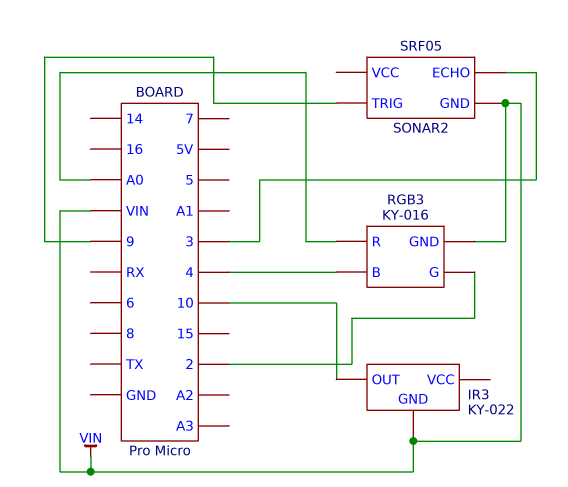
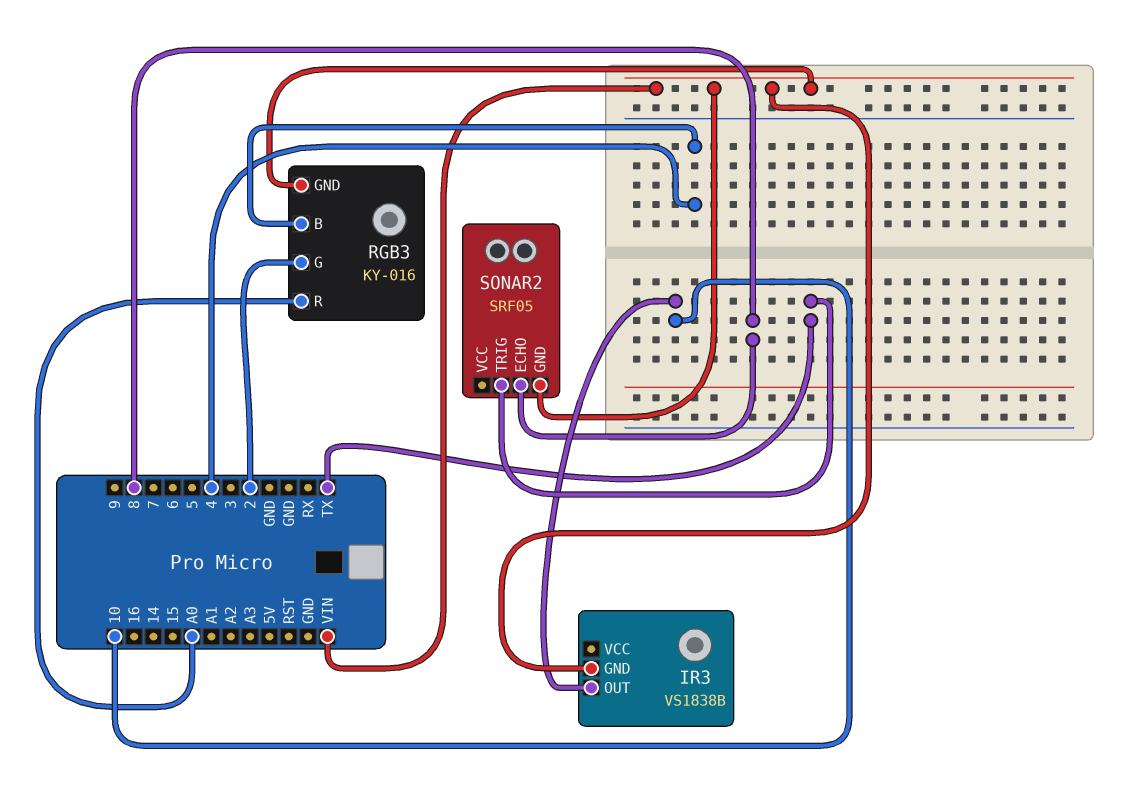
IR3: KY-022 -> VS1838B
SONAR2 pin ECHO: 3 -> 8
SONAR2 pin TRIG: 9 -> TX

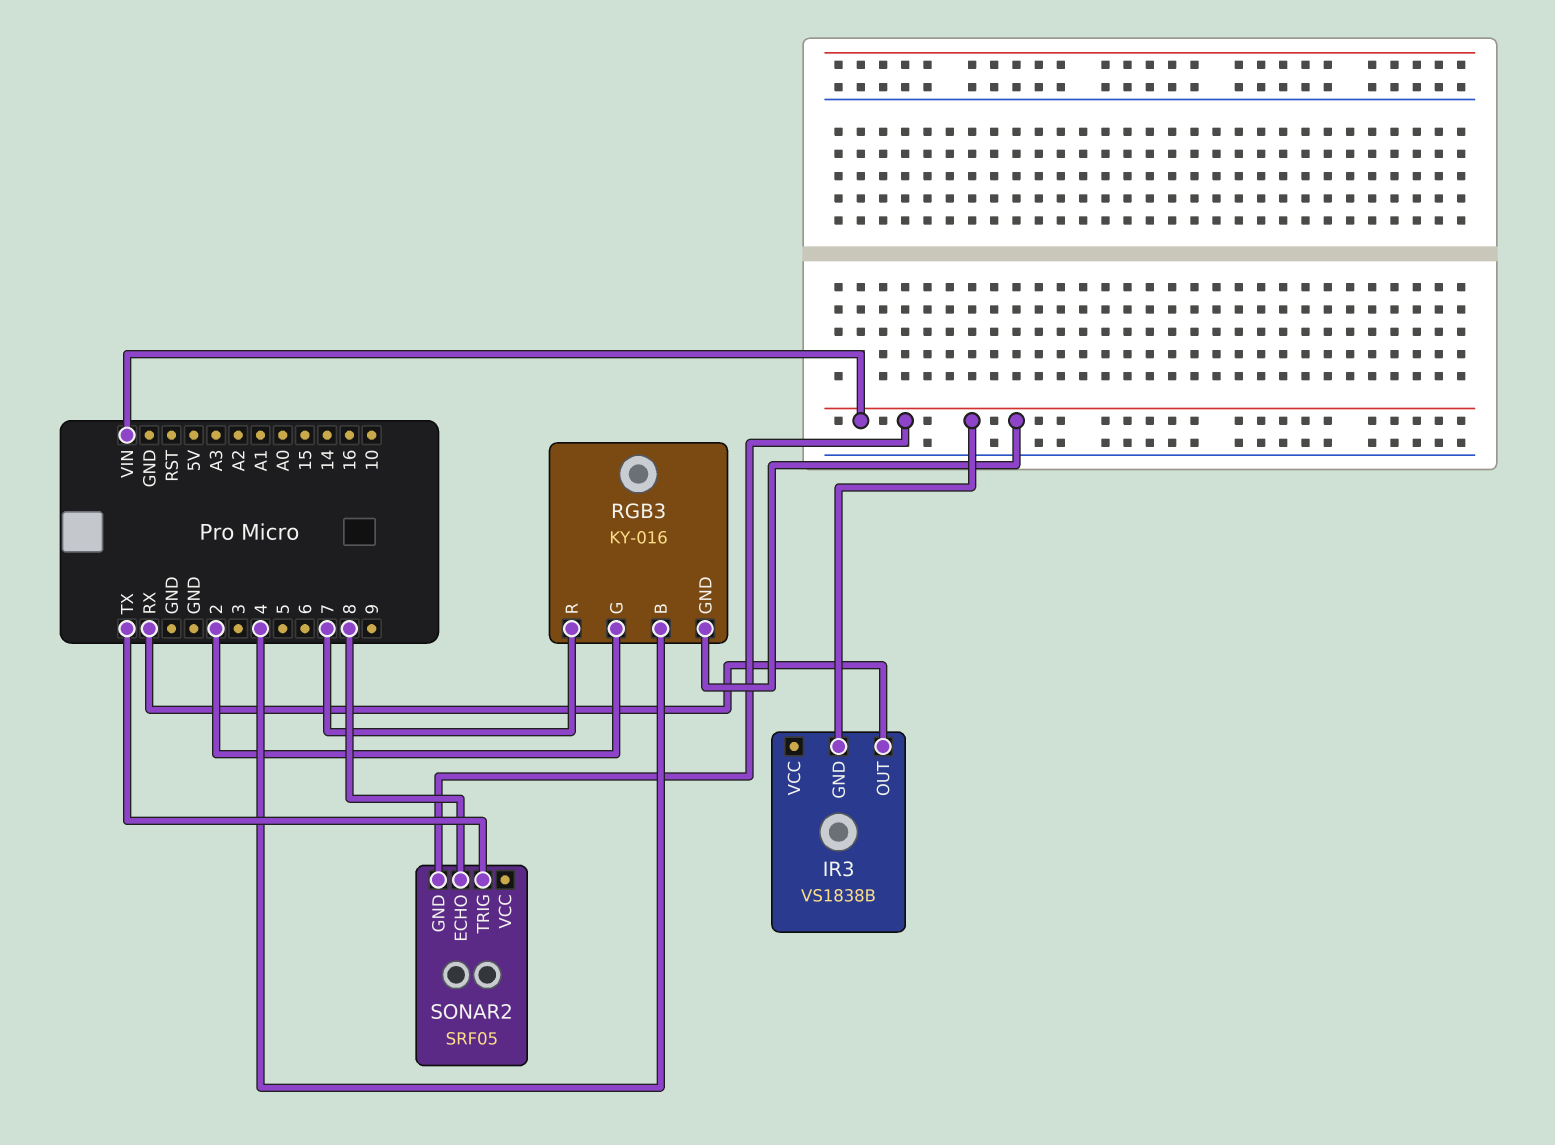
IR3 pin OUT: 10 -> RX
RGB3 pin R: A0 -> 7

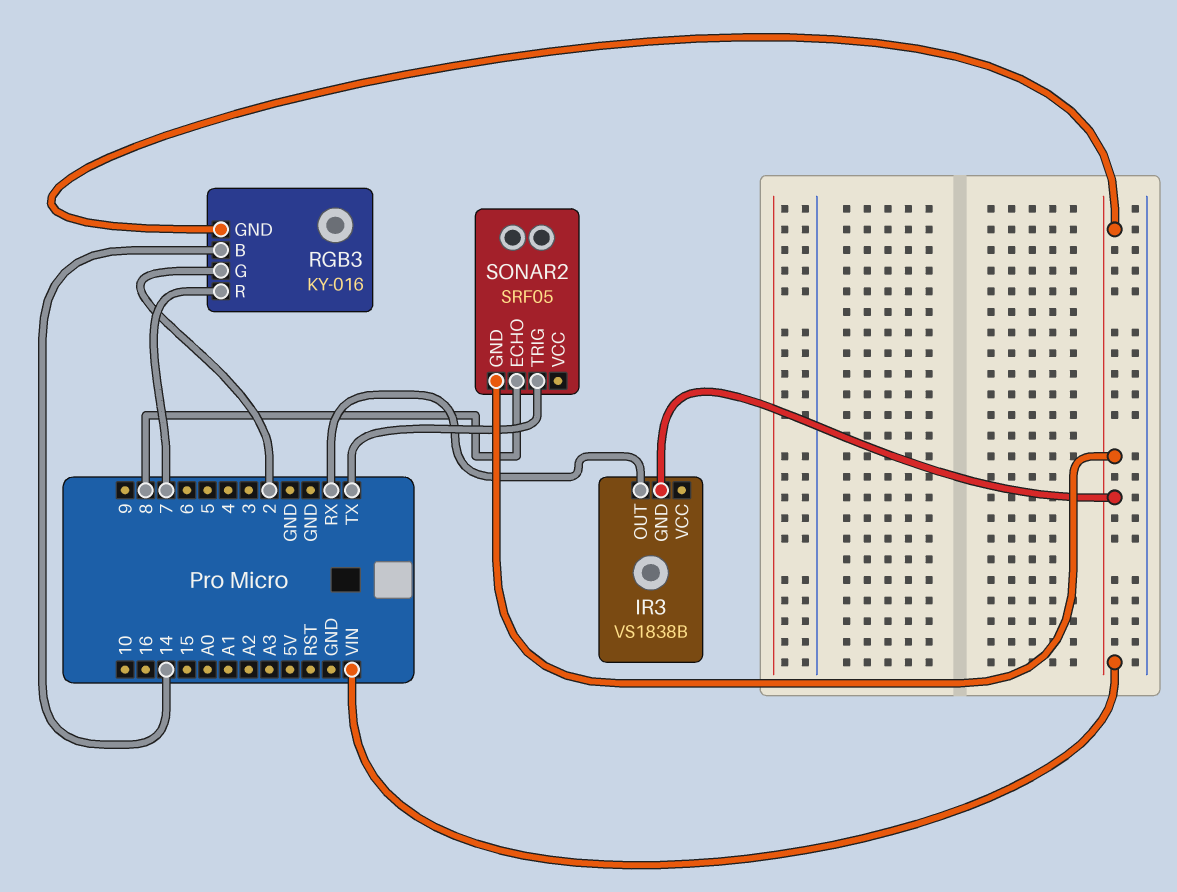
RGB3 pin B: 4 -> 14

